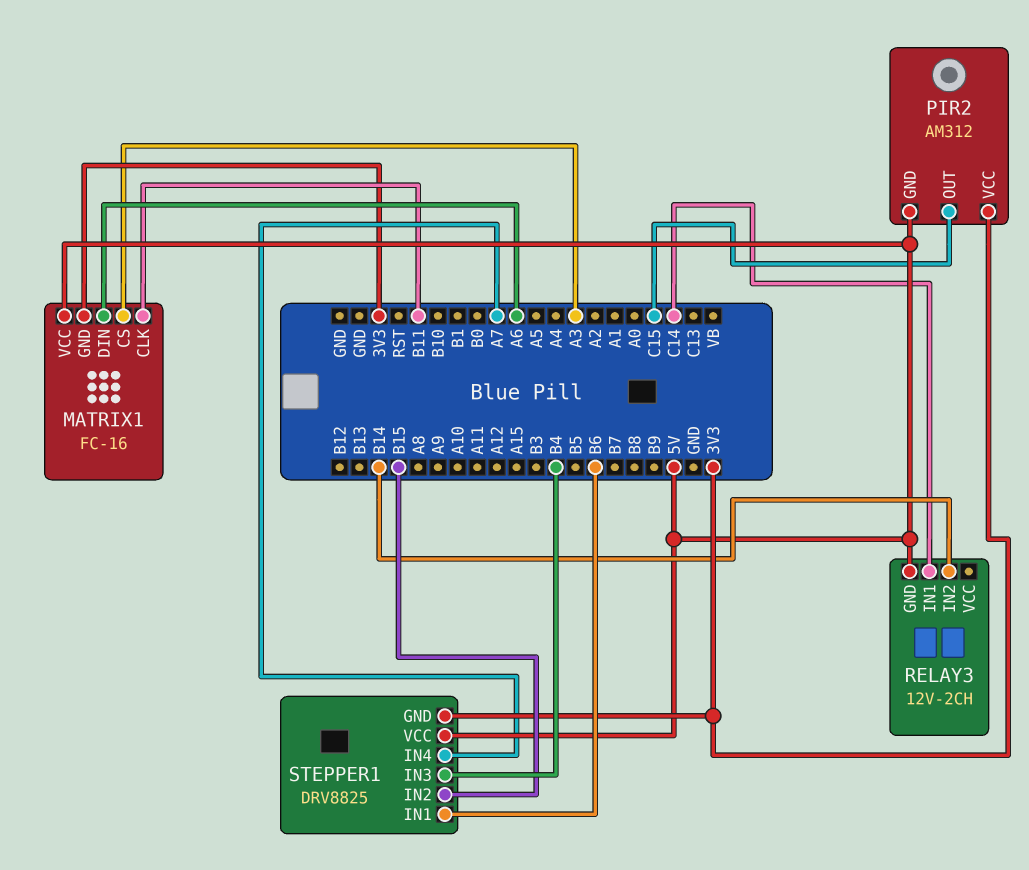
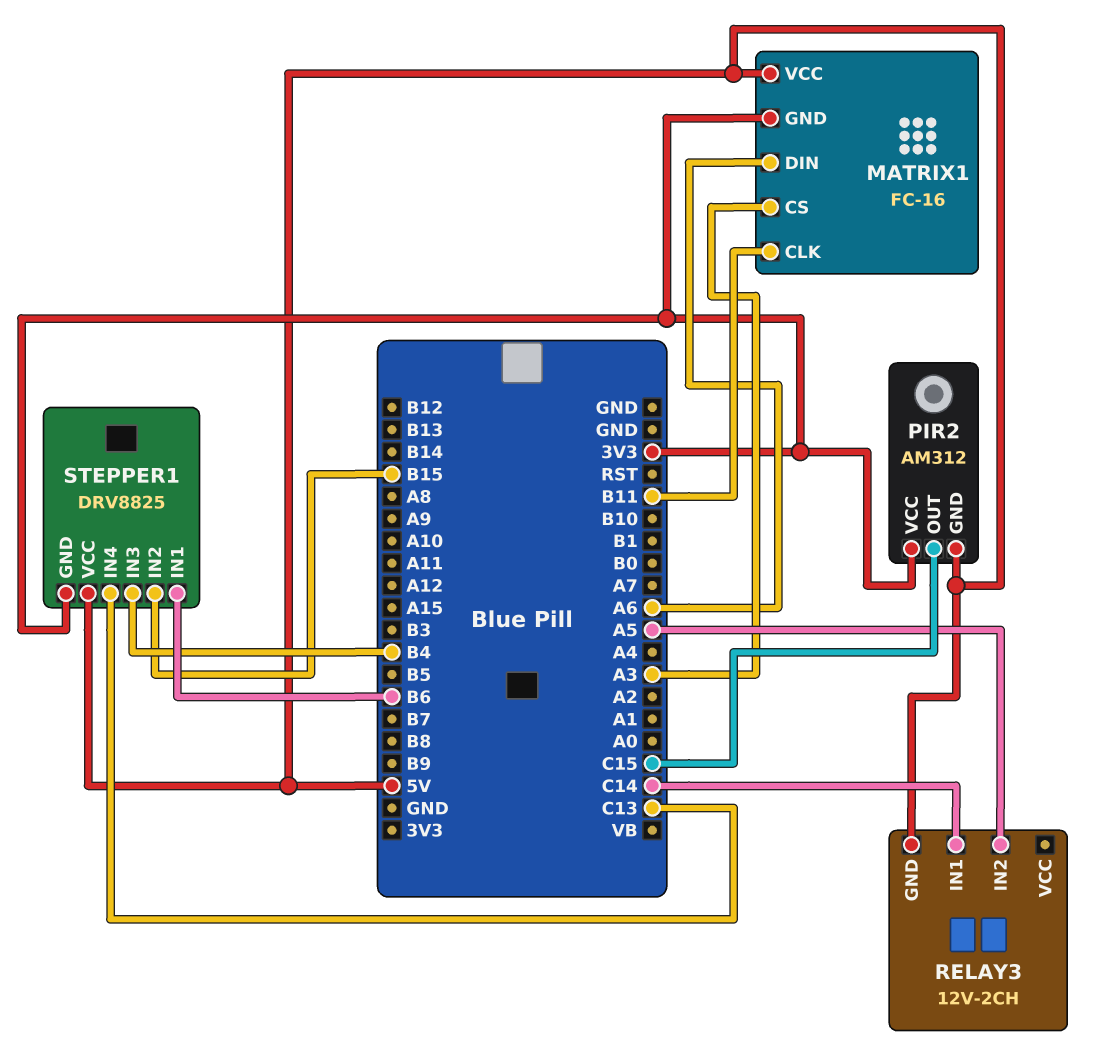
RELAY3 pin IN2: B14 -> A5
STEPPER1 pin IN4: A7 -> C13

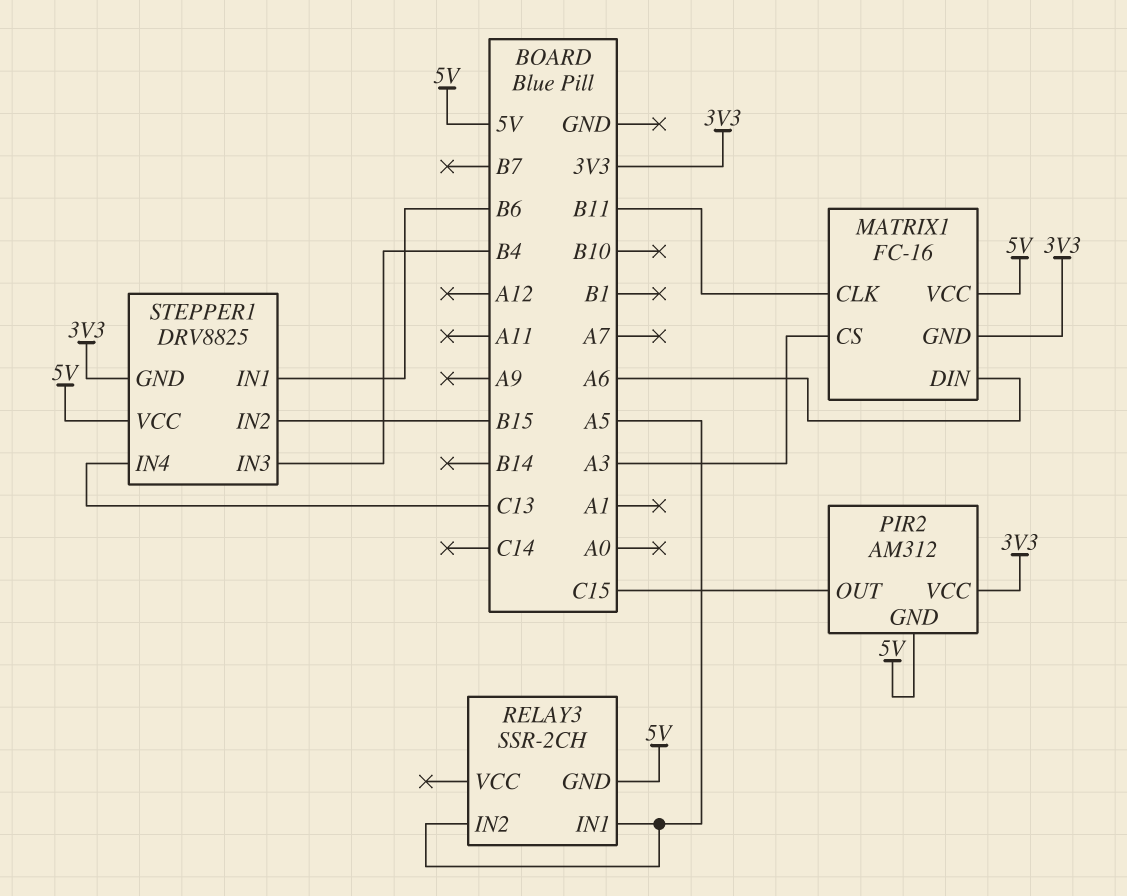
RELAY3: 12V-2CH -> SSR-2CH
RELAY3 pin IN1: C14 -> A5

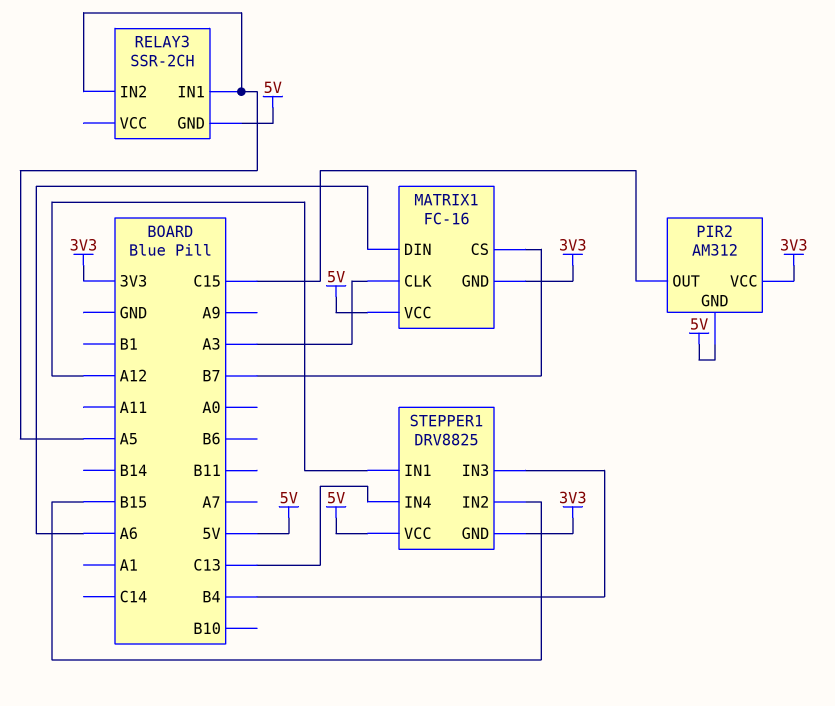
MATRIX1 pin CLK: B11 -> A3
MATRIX1 pin CS: A3 -> B7
STEPPER1 pin IN1: B6 -> A12

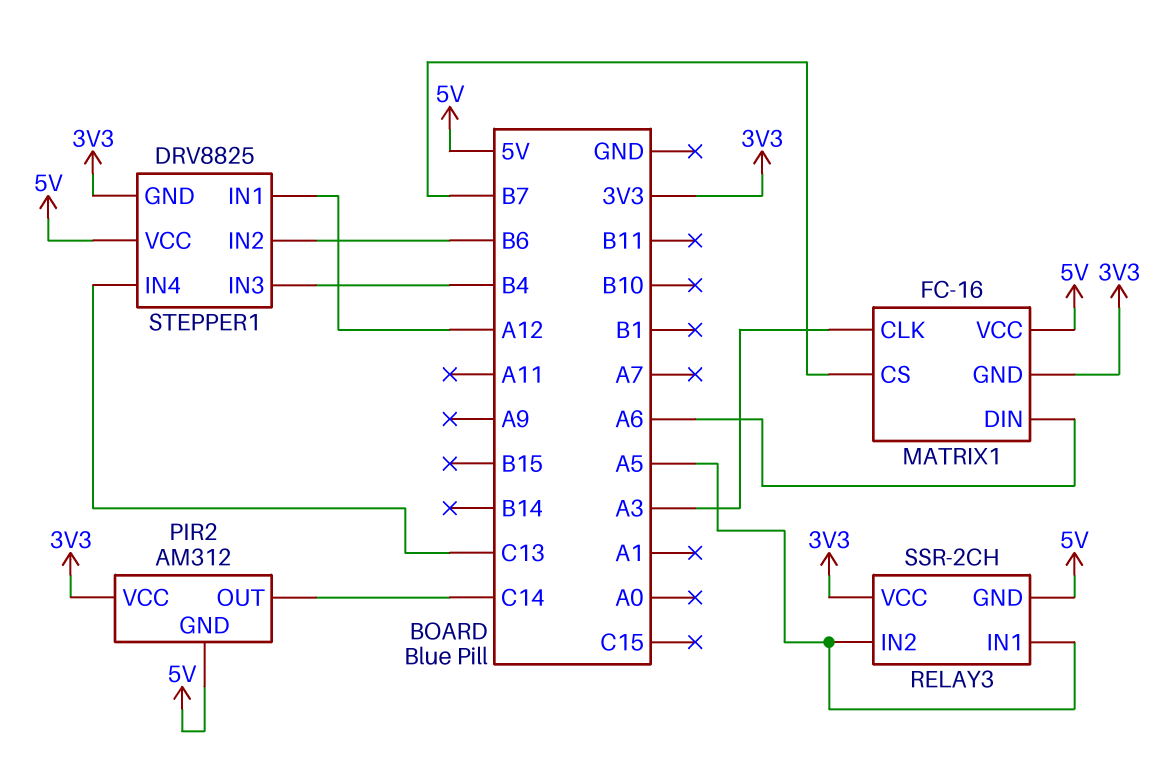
PIR2 pin OUT: C15 -> C14
RELAY3 pin VCC: none -> 3V3
STEPPER1 pin IN2: B15 -> B6

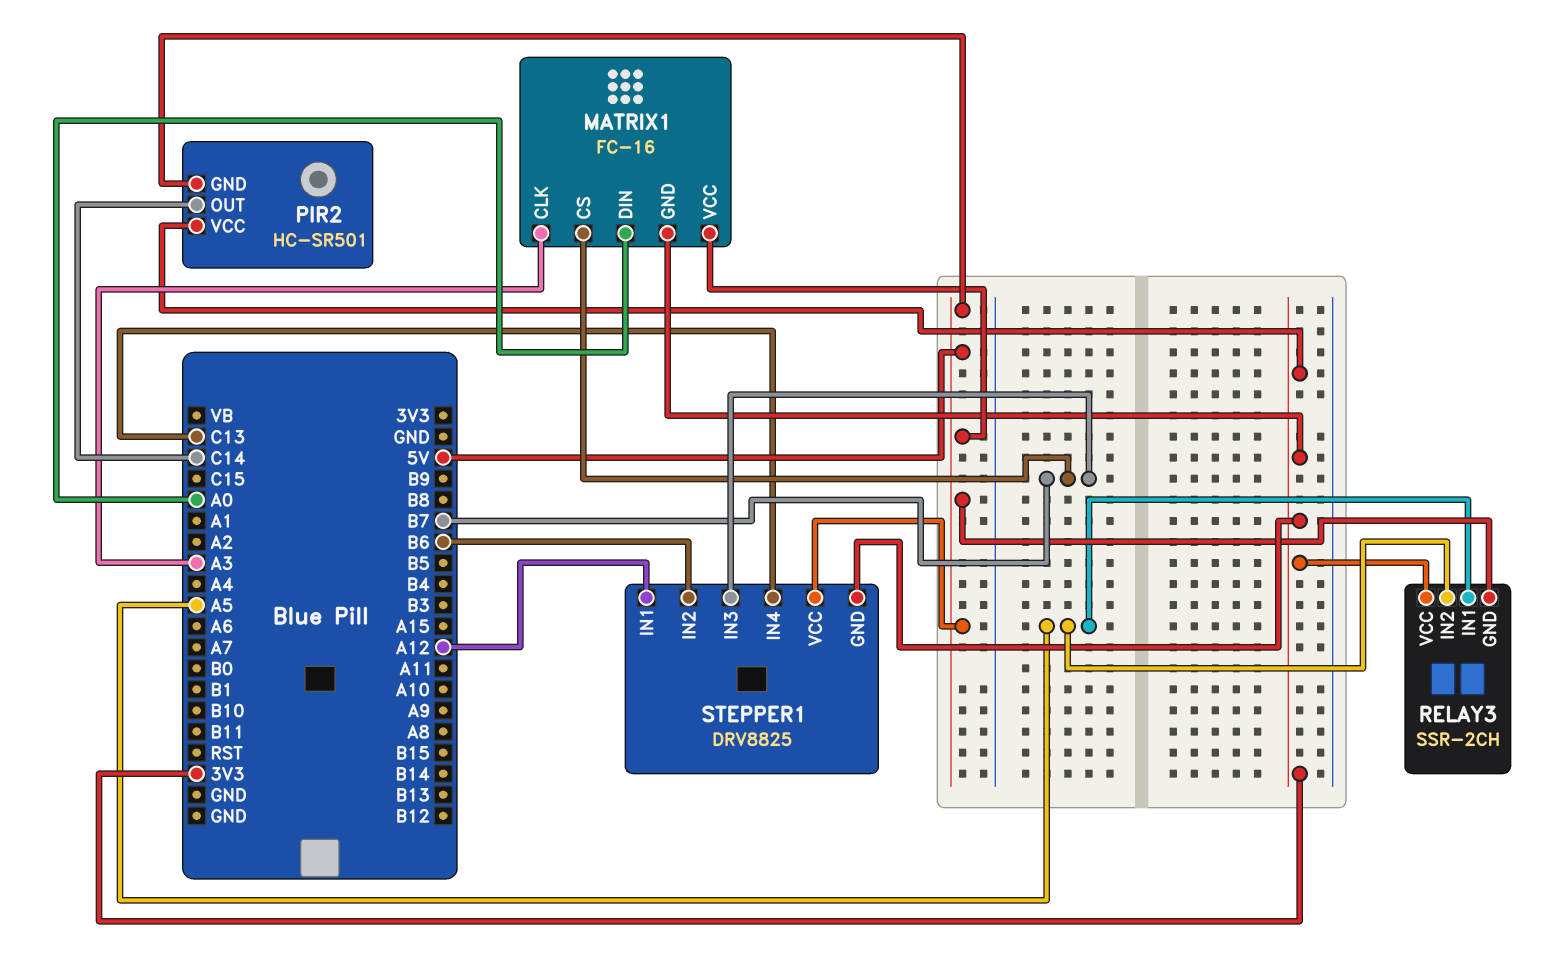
MATRIX1 pin DIN: A6 -> A0
PIR2: AM312 -> HC-SR501
STEPPER1 pin IN3: B4 -> B7

